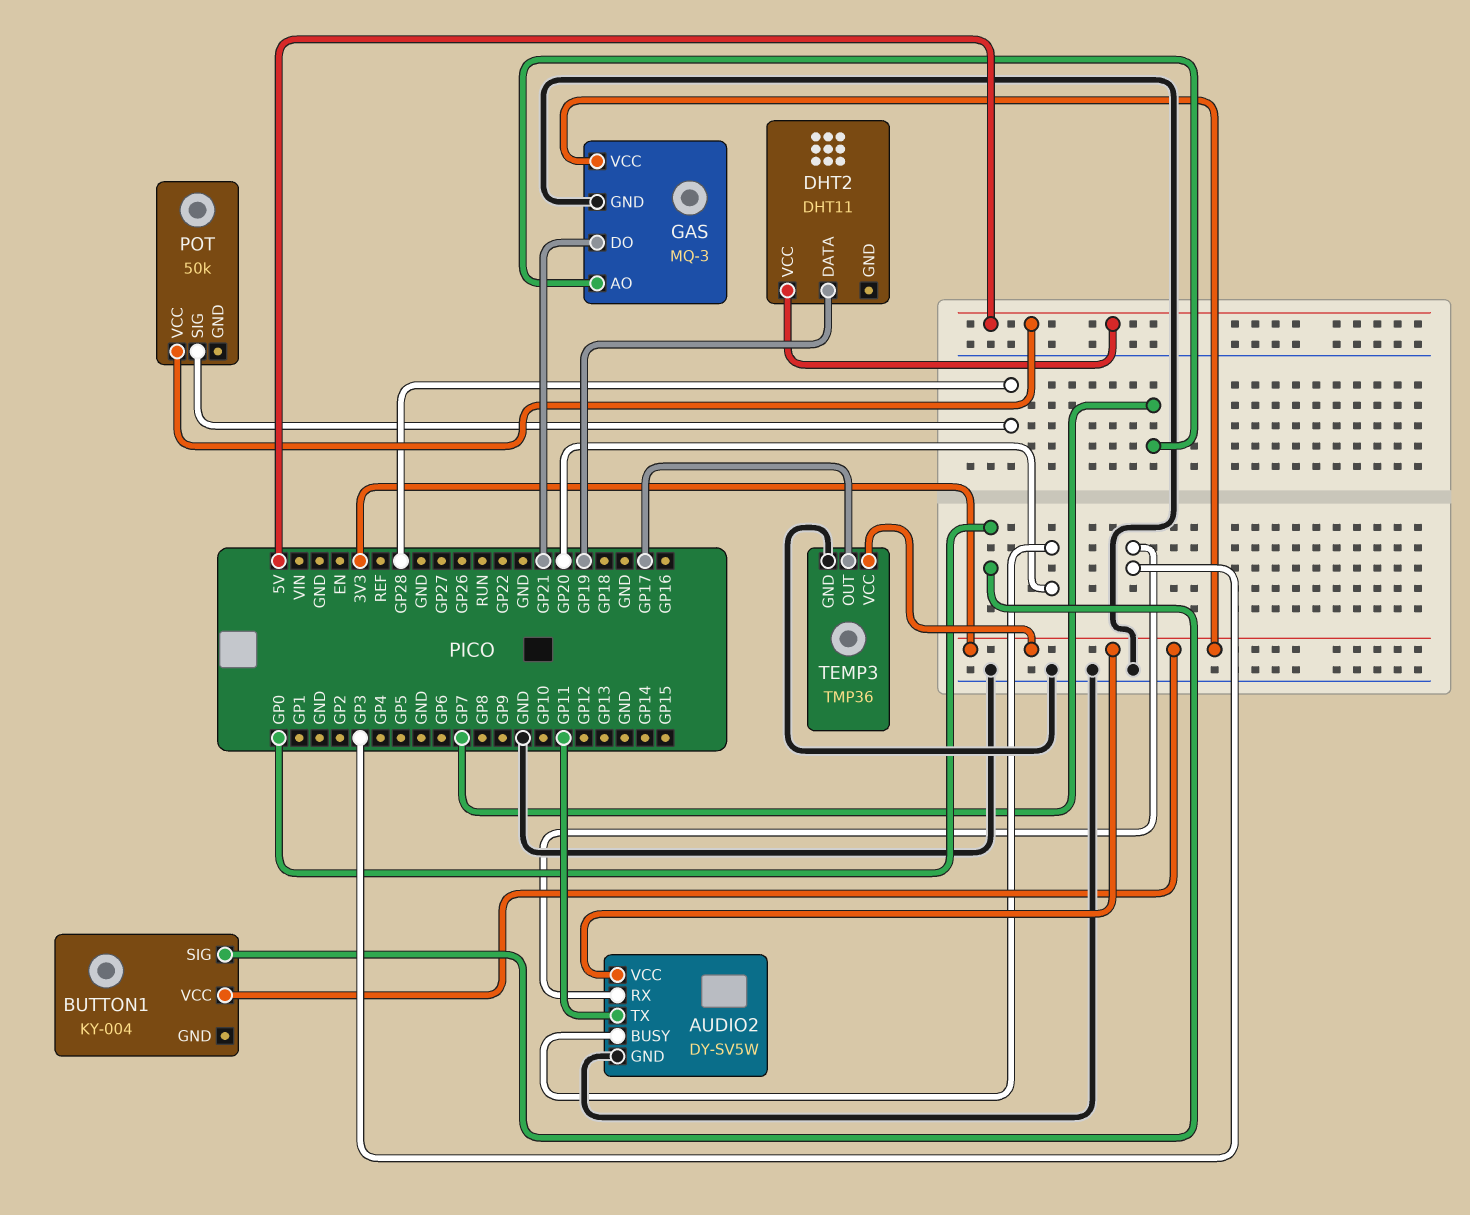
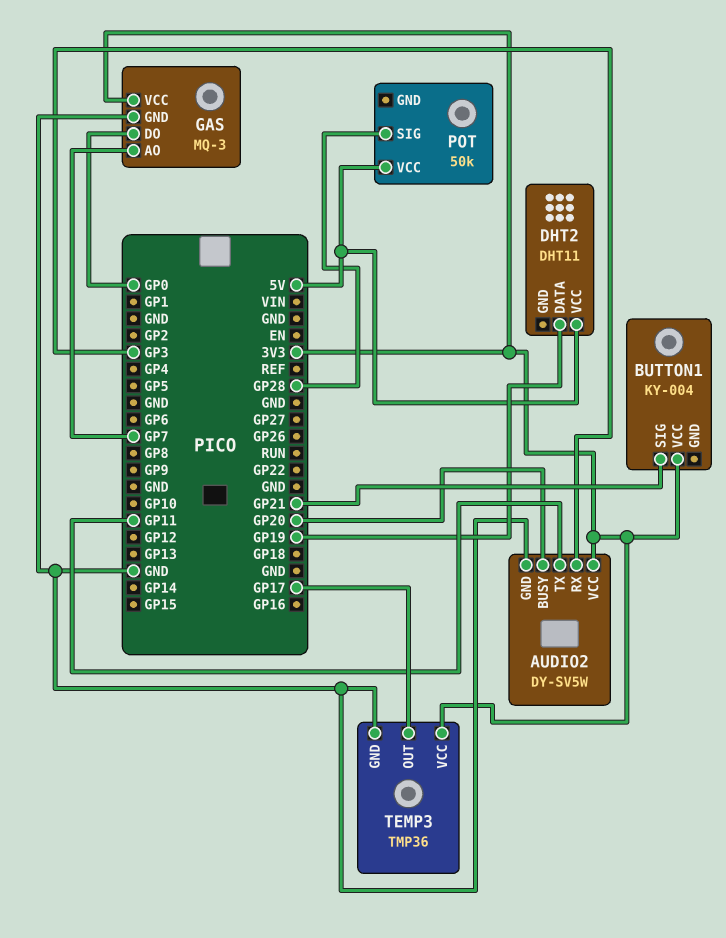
BUTTON1 pin SIG: GP0 -> GP21
GAS pin DO: GP21 -> GP0

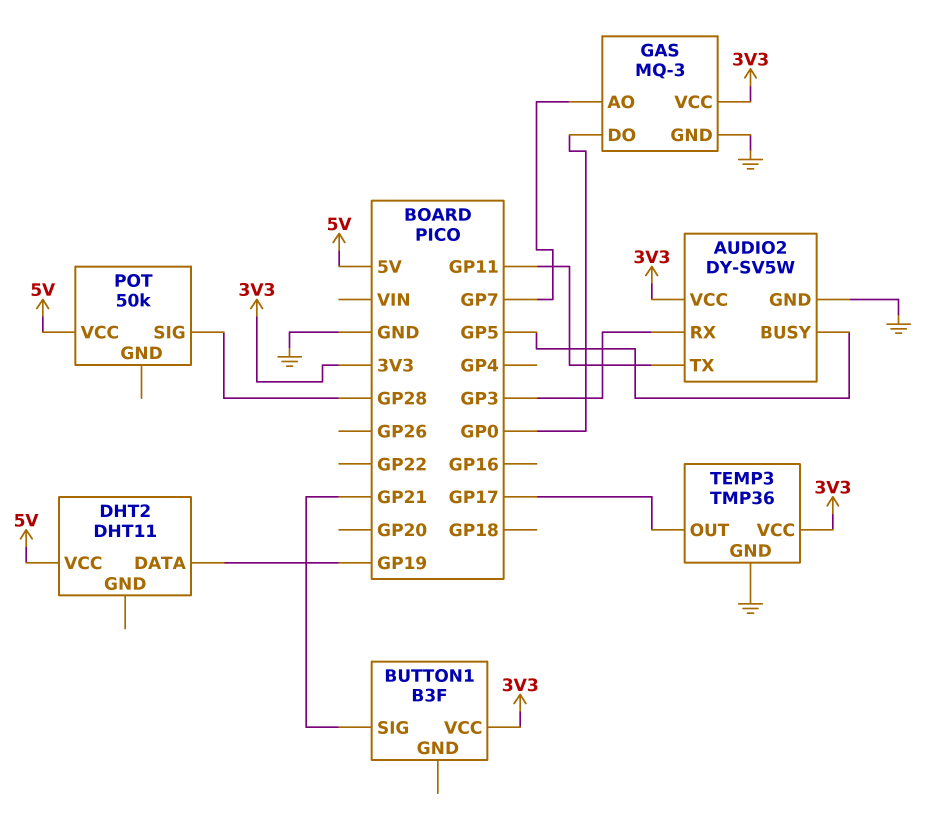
AUDIO2 pin BUSY: GP20 -> GP5
BUTTON1: KY-004 -> B3F

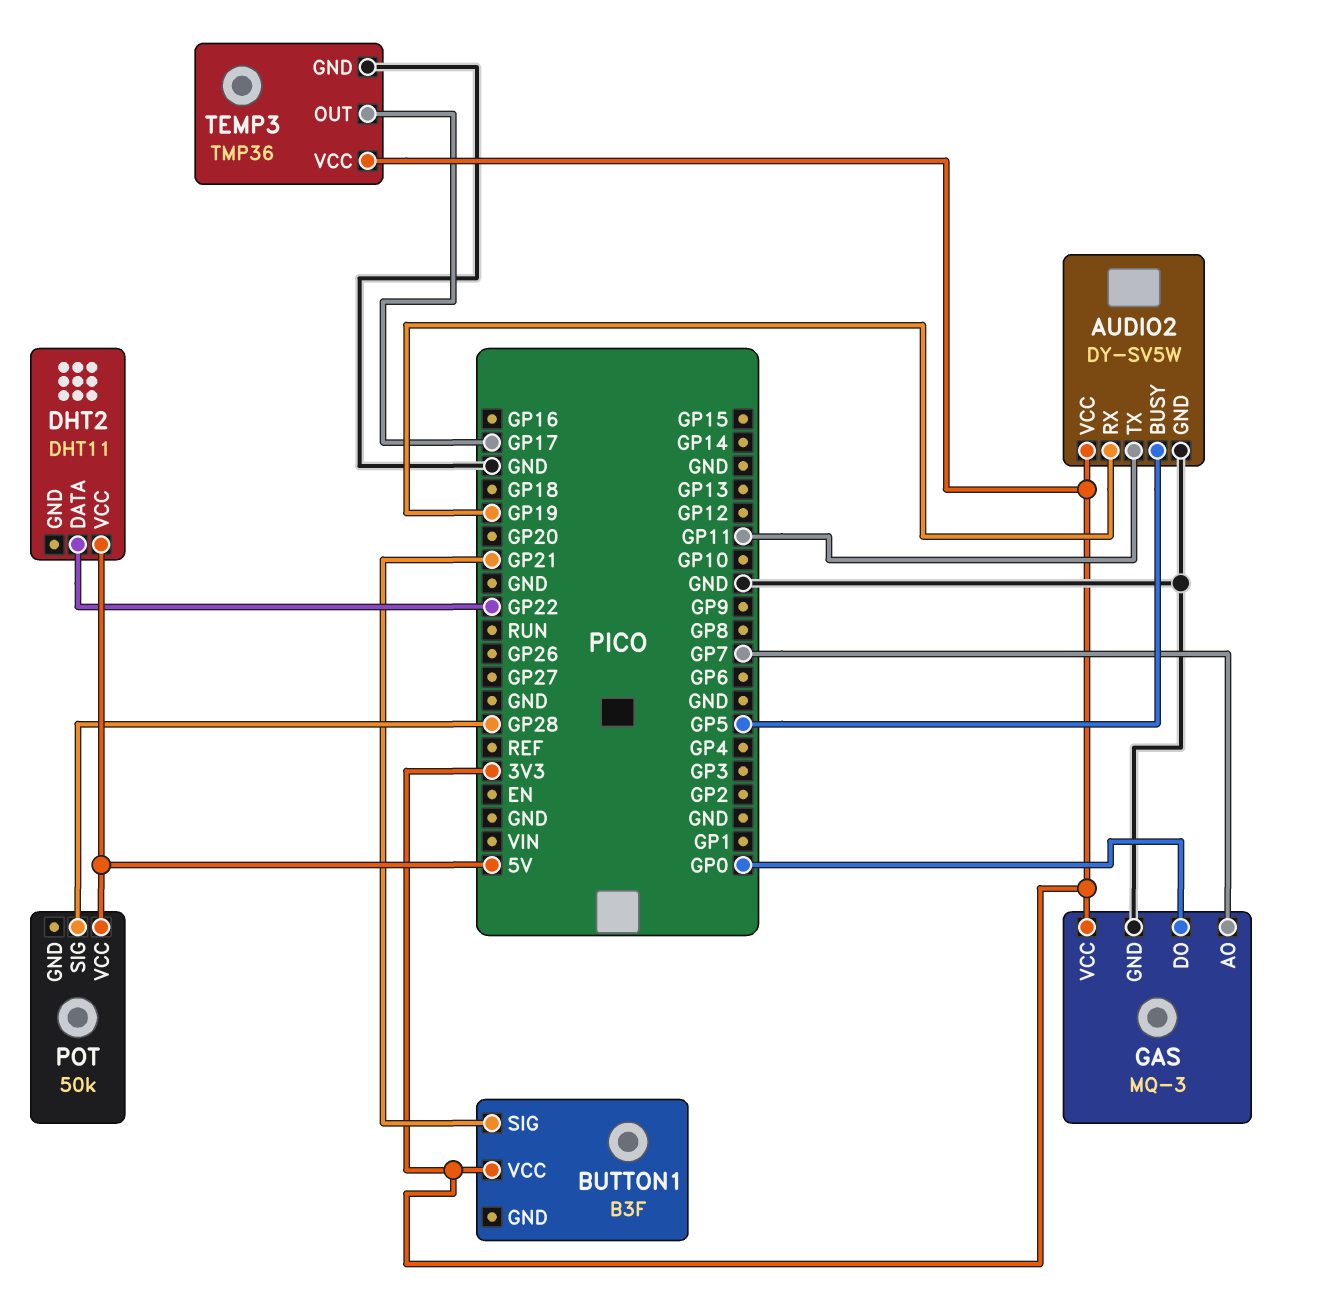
AUDIO2 pin RX: GP3 -> GP19
DHT2 pin DATA: GP19 -> GP22

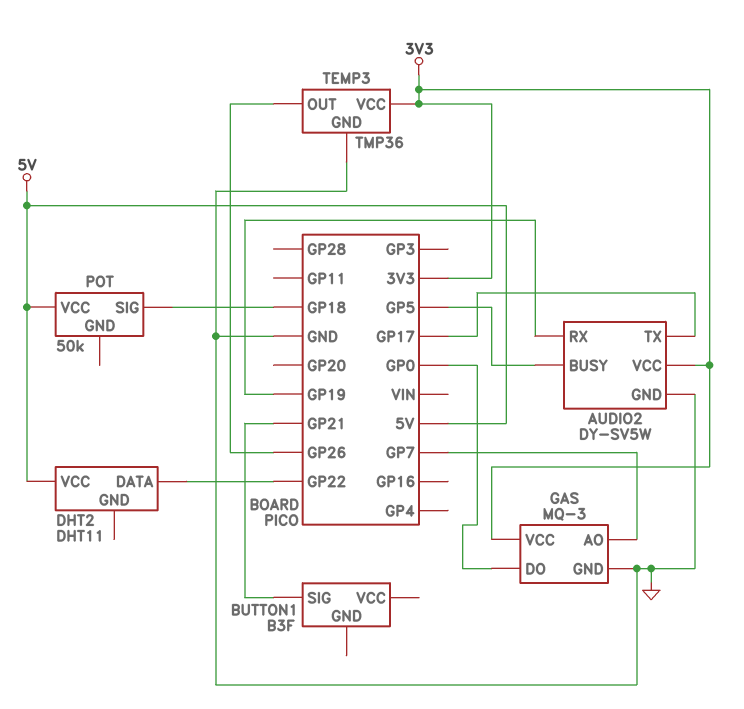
AUDIO2 pin TX: GP11 -> GP17
BUTTON1 pin VCC: 3V3 -> none
POT pin SIG: GP28 -> GP18
TEMP3 pin OUT: GP17 -> GP26

